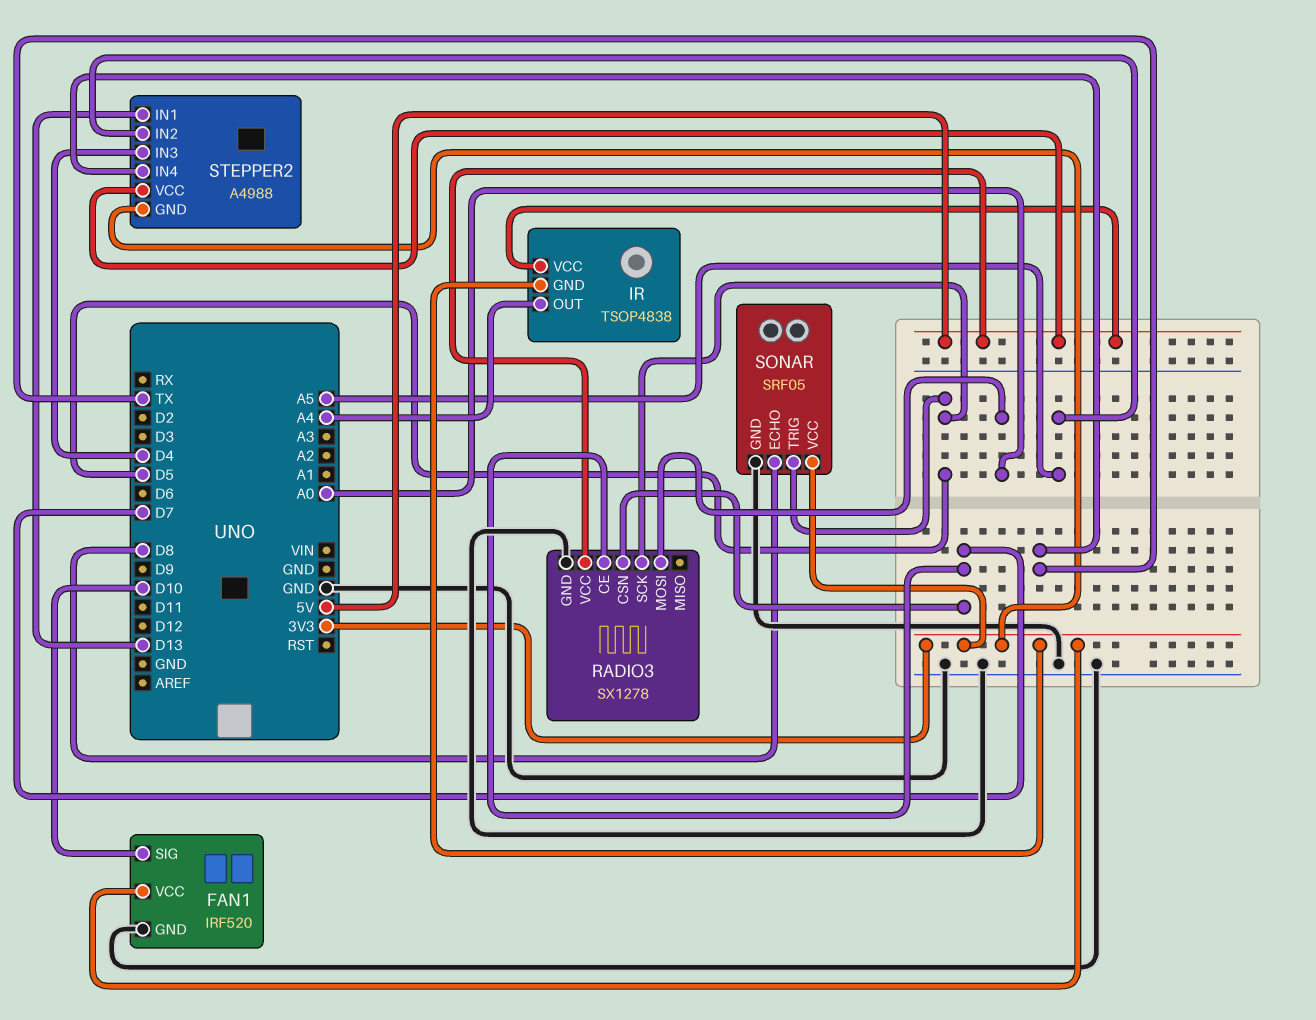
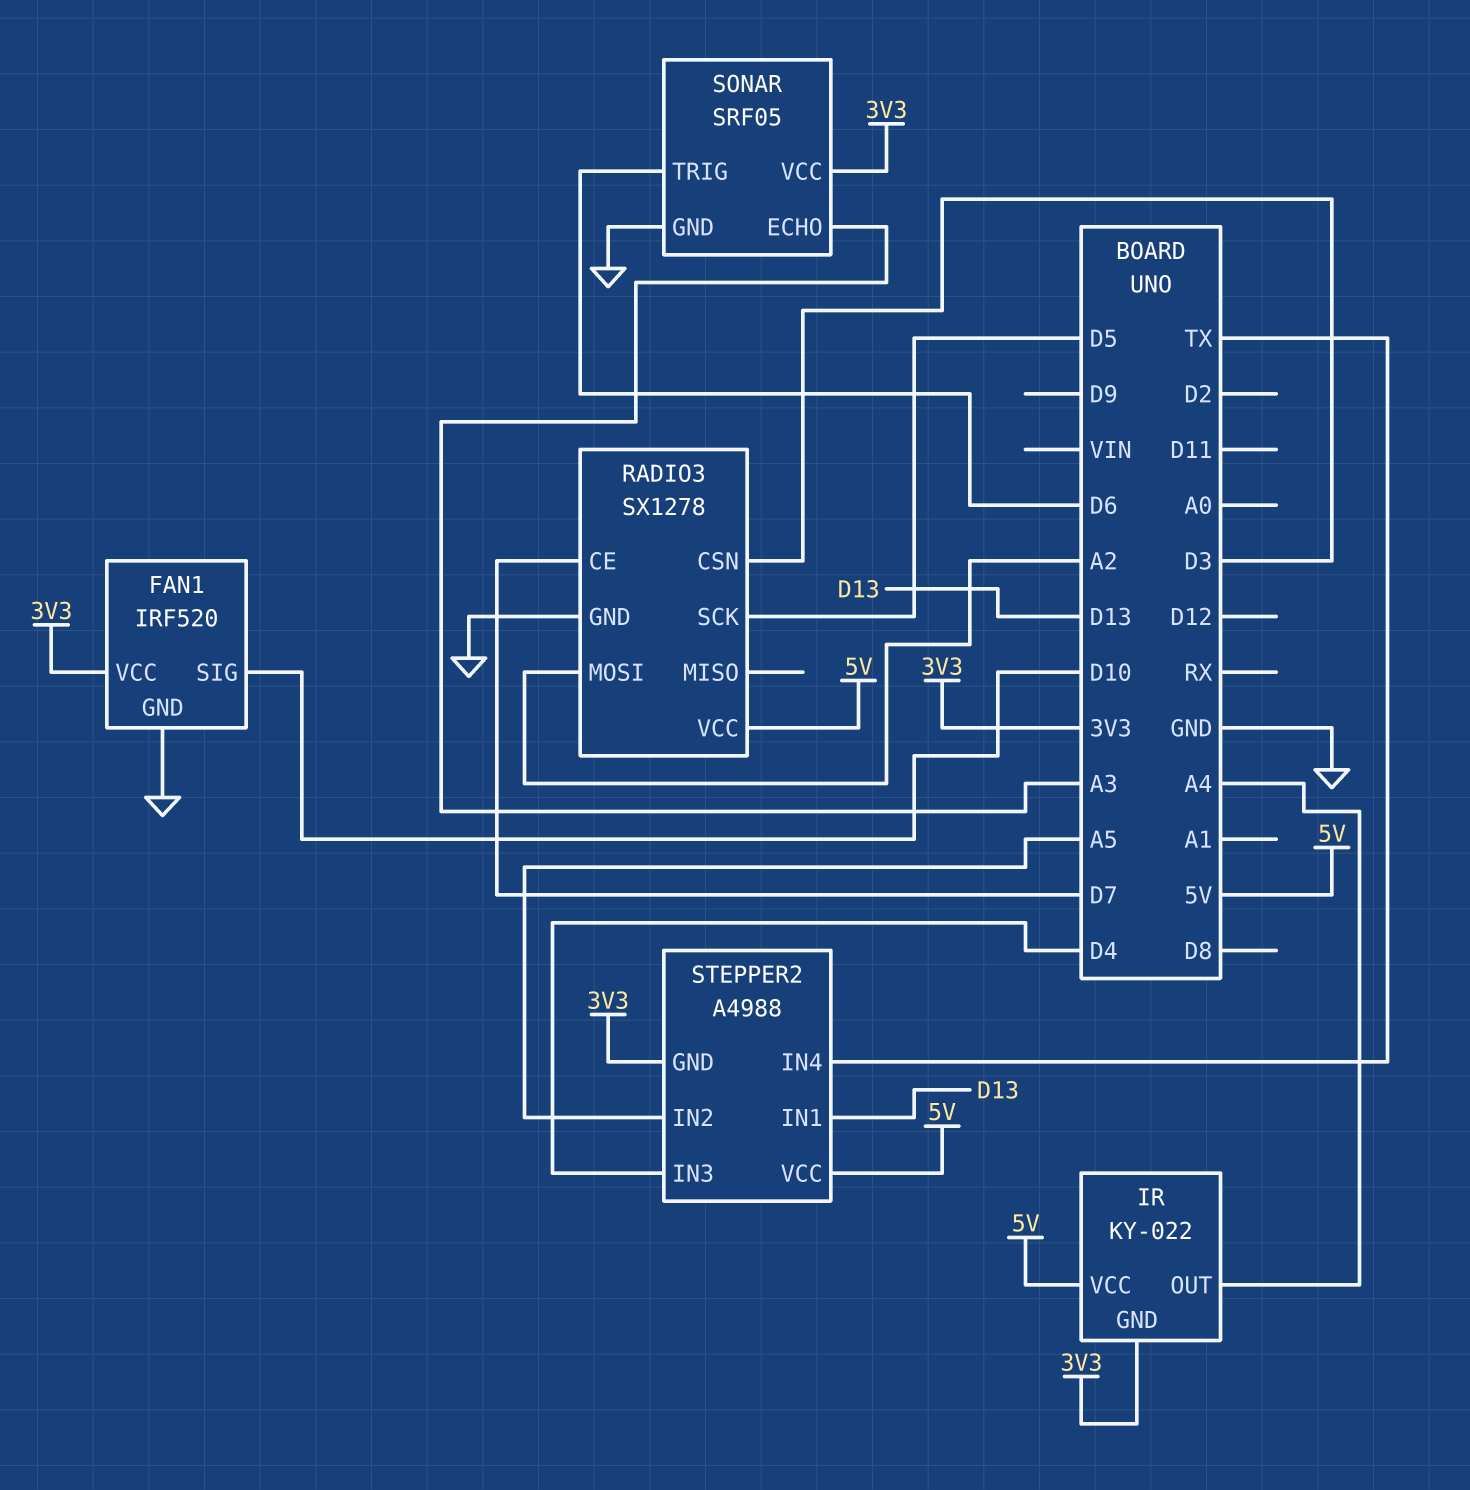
IR: TSOP4838 -> KY-022
RADIO3 pin CSN: D7 -> D3
RADIO3 pin MOSI: A0 -> A2
SONAR pin ECHO: D8 -> A3
SONAR pin TRIG: D5 -> D6

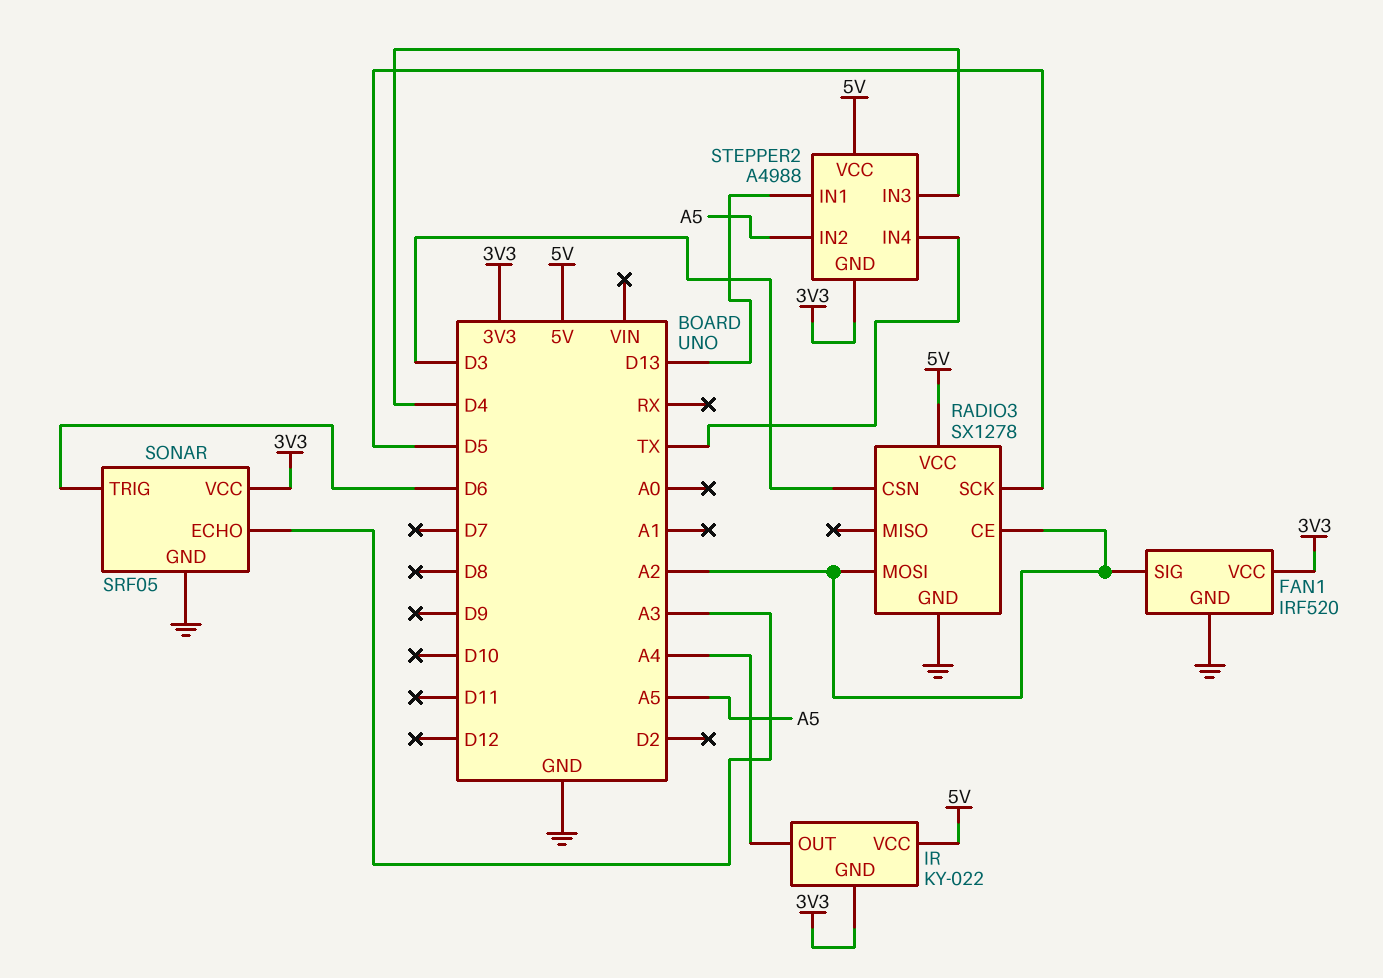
FAN1 pin SIG: D10 -> A2
RADIO3 pin CE: D7 -> A2

